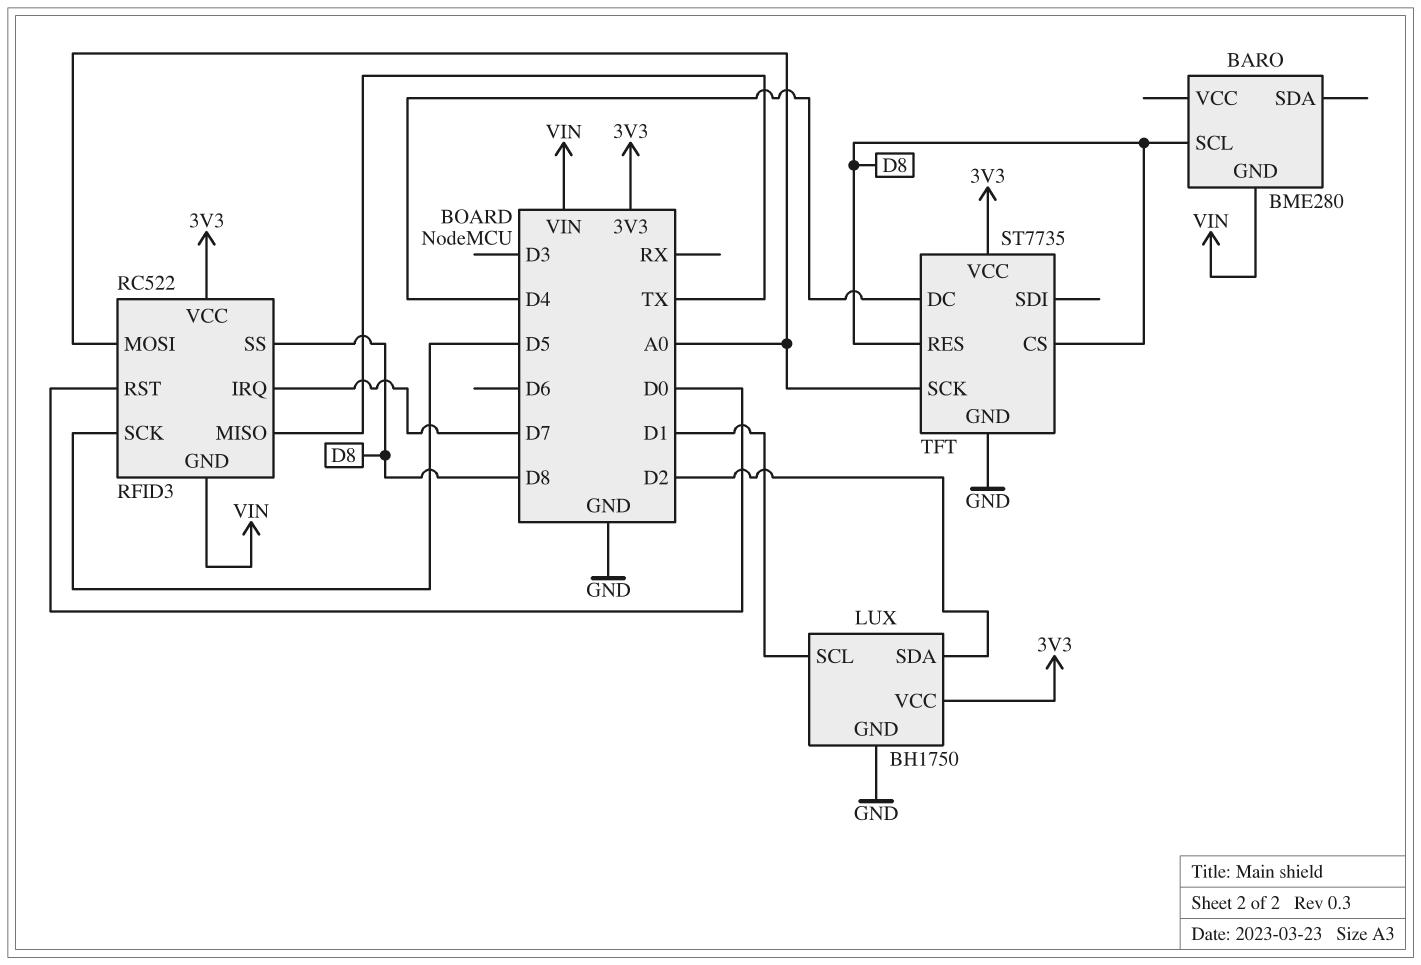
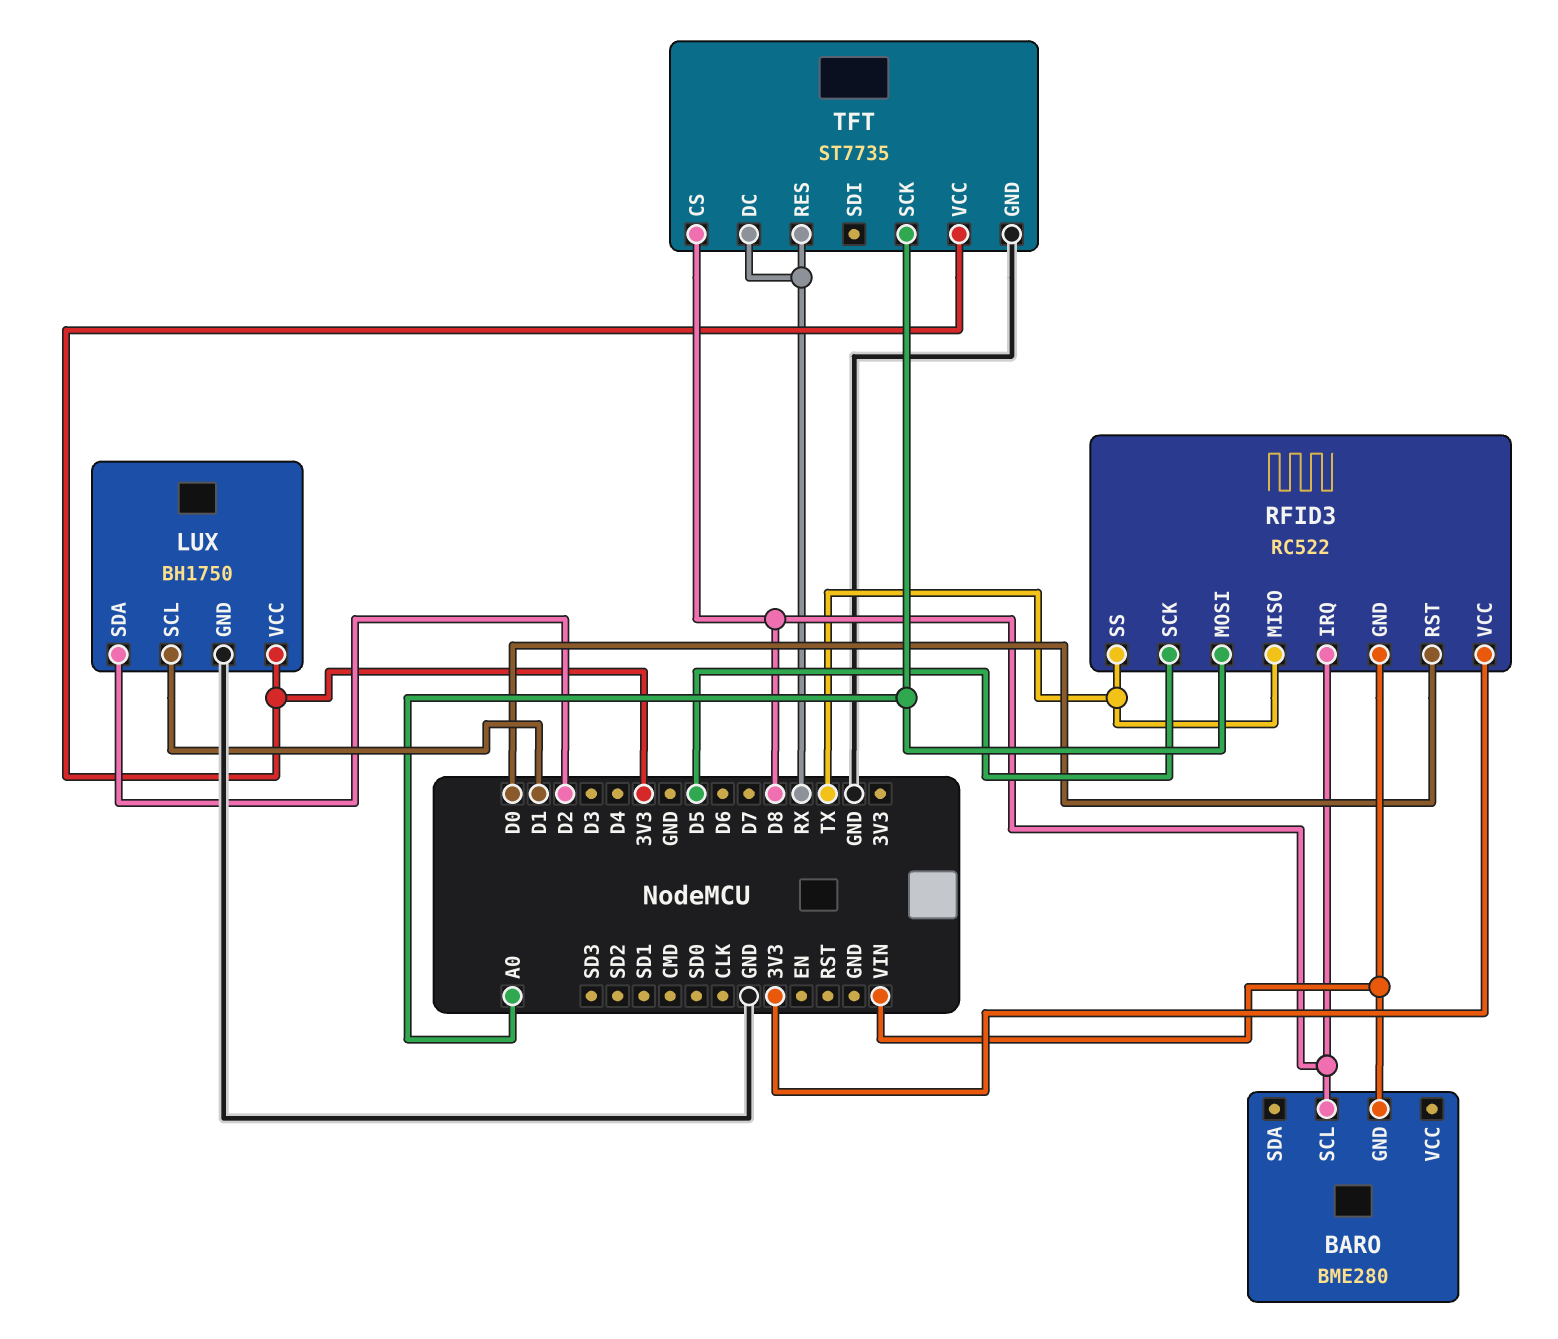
RFID3 pin IRQ: D7 -> D8
RFID3 pin SS: D8 -> TX
TFT pin DC: D4 -> RX
TFT pin RES: D8 -> RX

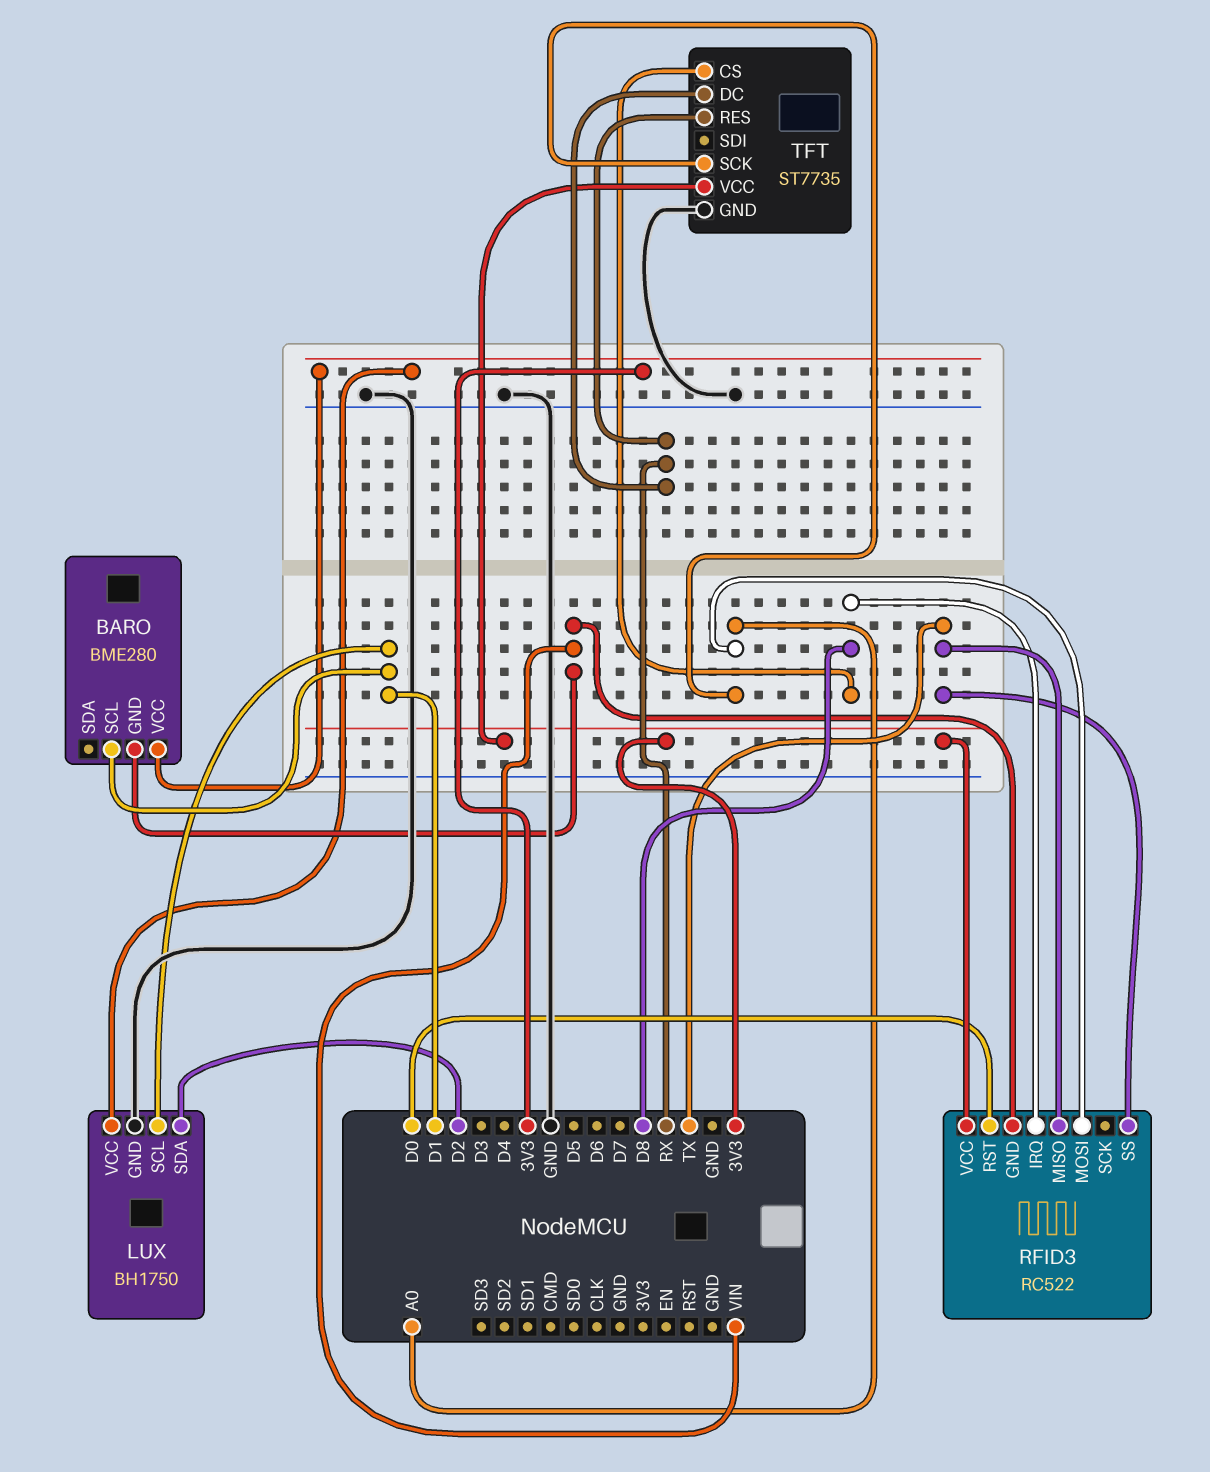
BARO pin SCL: D8 -> D1
BARO pin VCC: none -> 3V3
RFID3 pin SCK: D5 -> none

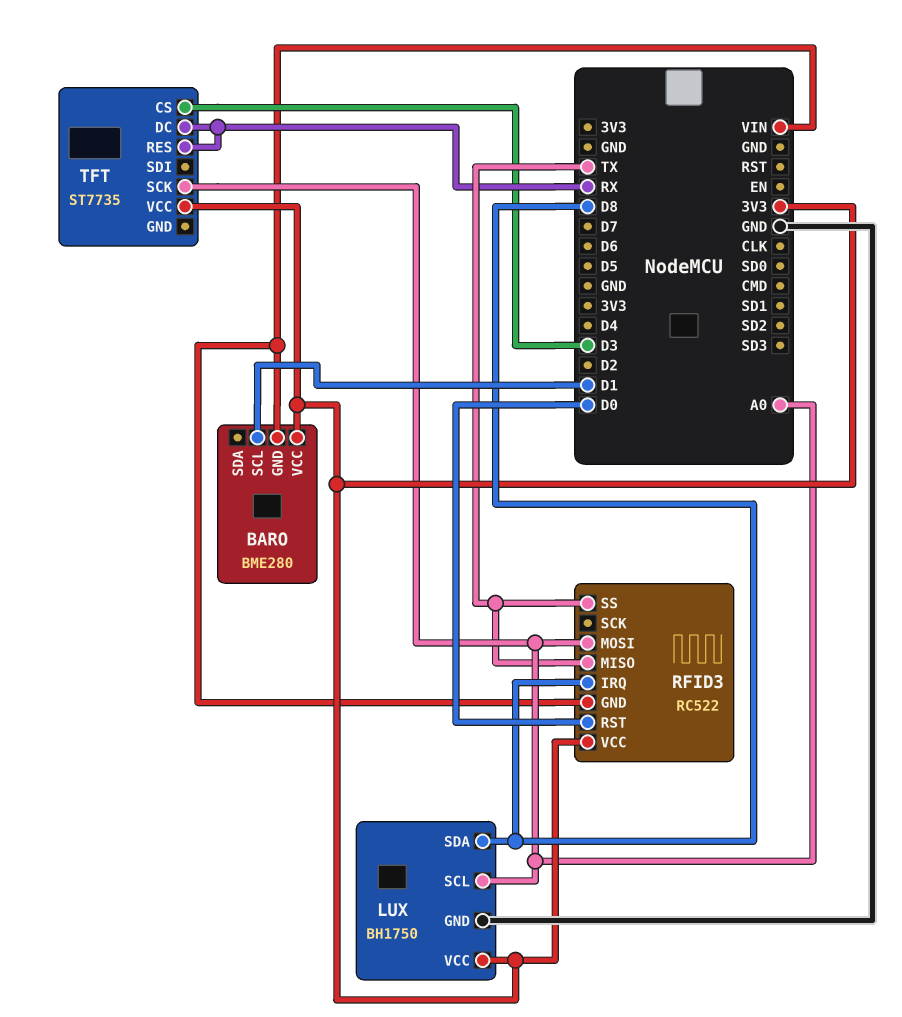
LUX pin SCL: D1 -> A0
LUX pin SDA: D2 -> D8
TFT pin CS: D8 -> D3
TFT pin GND: GND -> none

